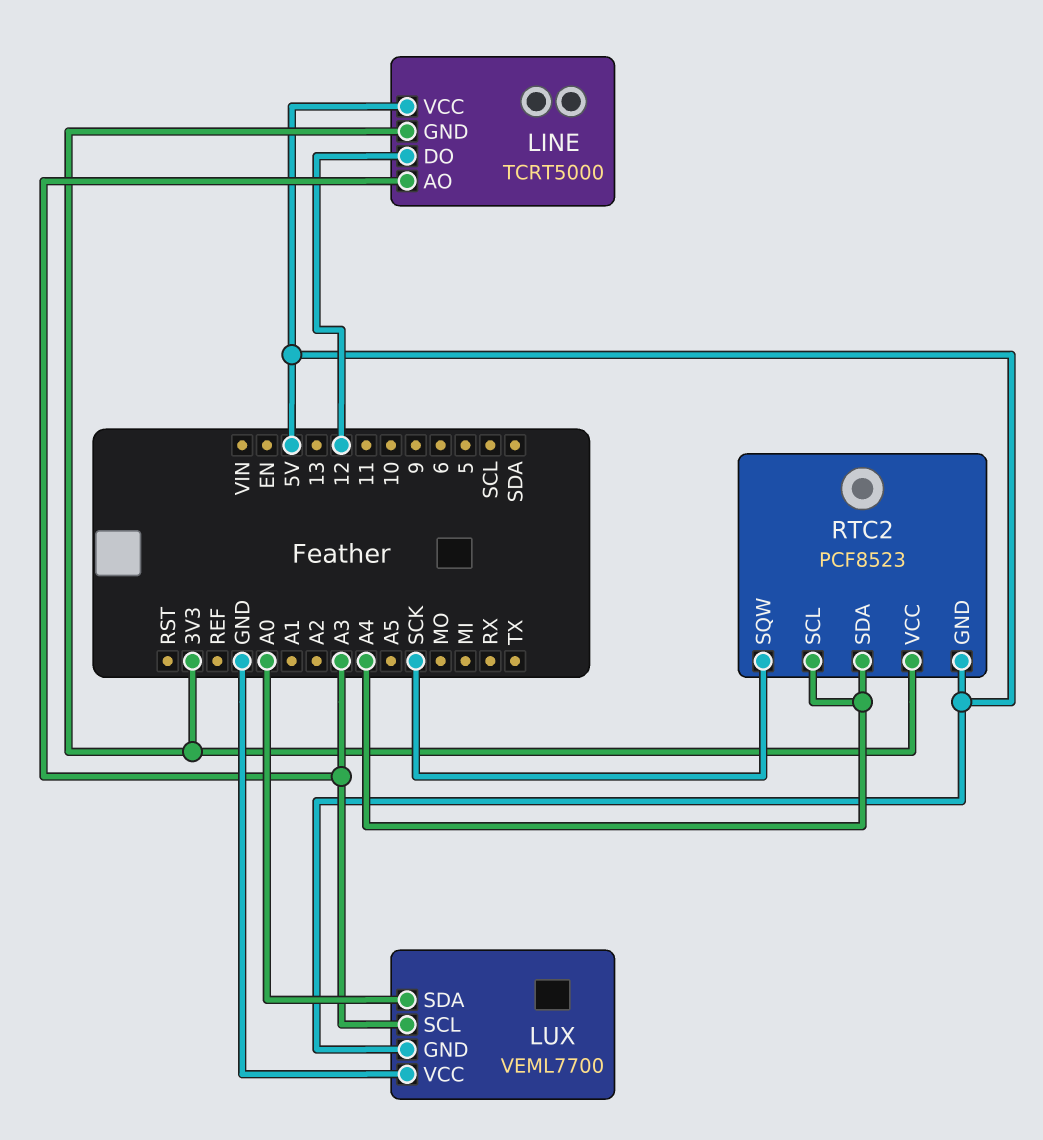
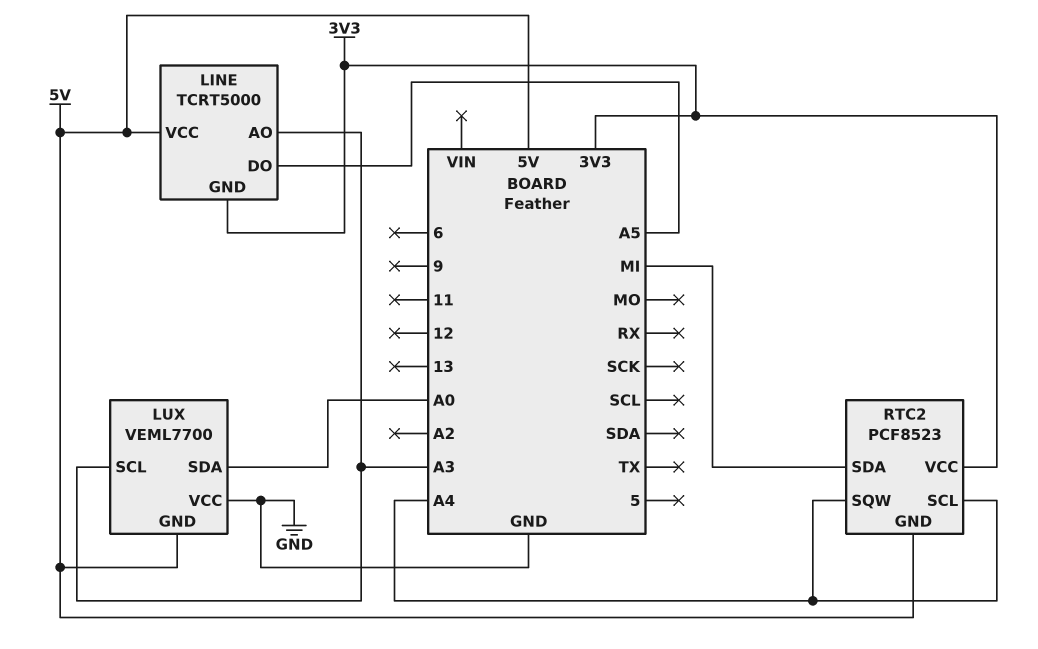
LINE pin DO: 12 -> A5
RTC2 pin SDA: A4 -> MI
RTC2 pin SQW: SCK -> A4

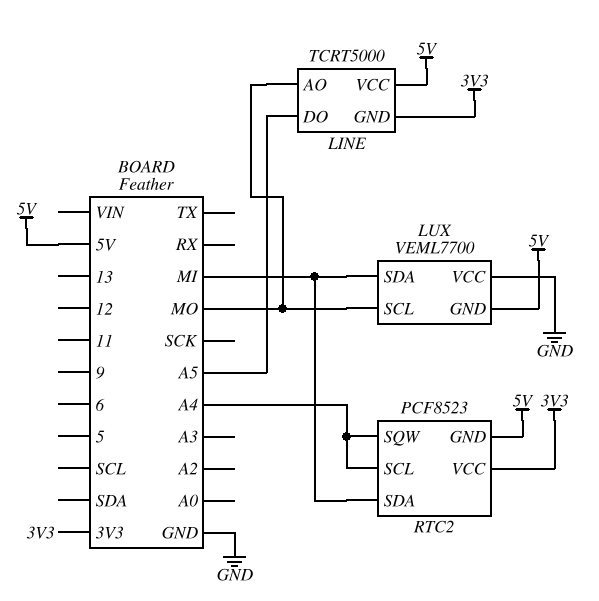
LINE pin AO: A3 -> MO
LUX pin SCL: A3 -> MO
LUX pin SDA: A0 -> MI

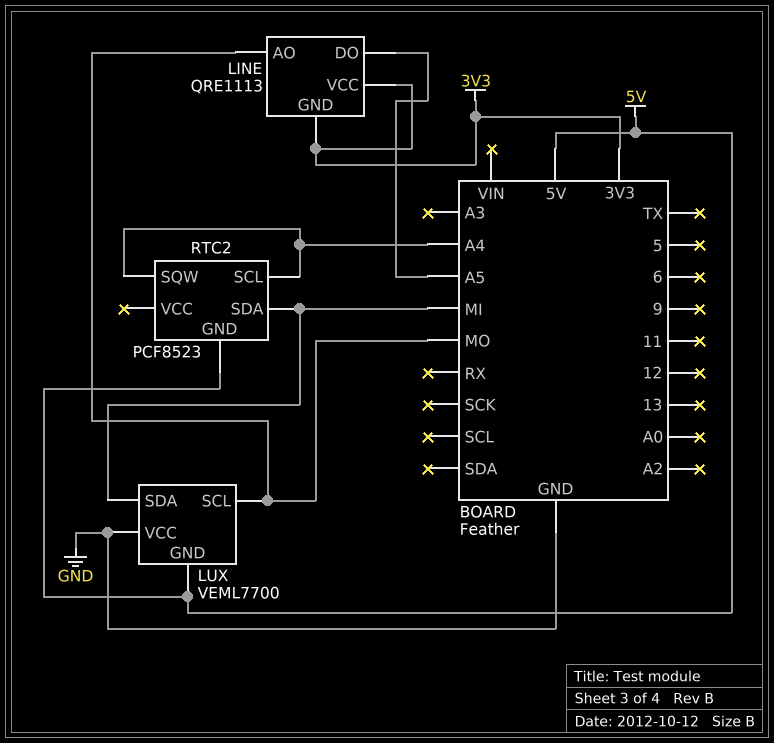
LINE: TCRT5000 -> QRE1113
LINE pin VCC: 5V -> 3V3
RTC2 pin VCC: 3V3 -> none

